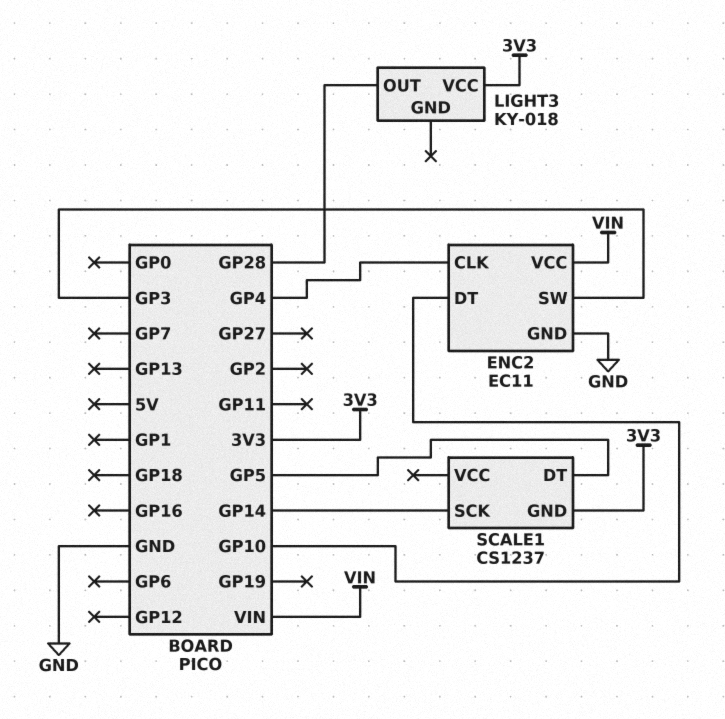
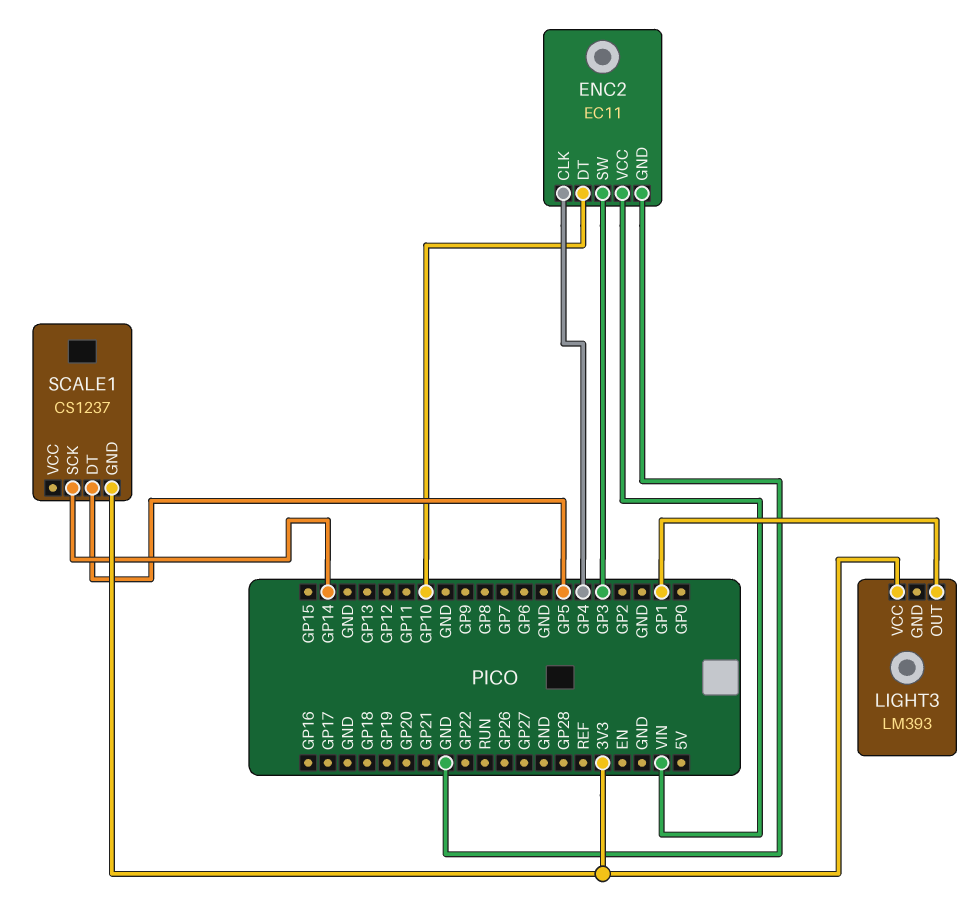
LIGHT3: KY-018 -> LM393
LIGHT3 pin OUT: GP28 -> GP1

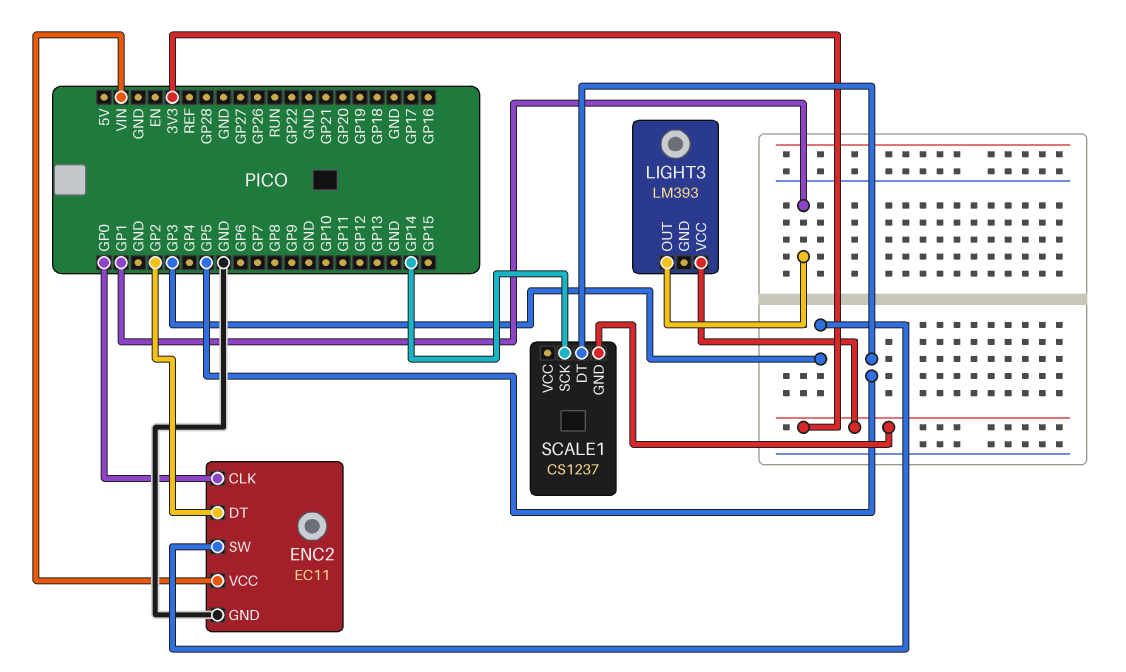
ENC2 pin CLK: GP4 -> GP0
ENC2 pin DT: GP10 -> GP2

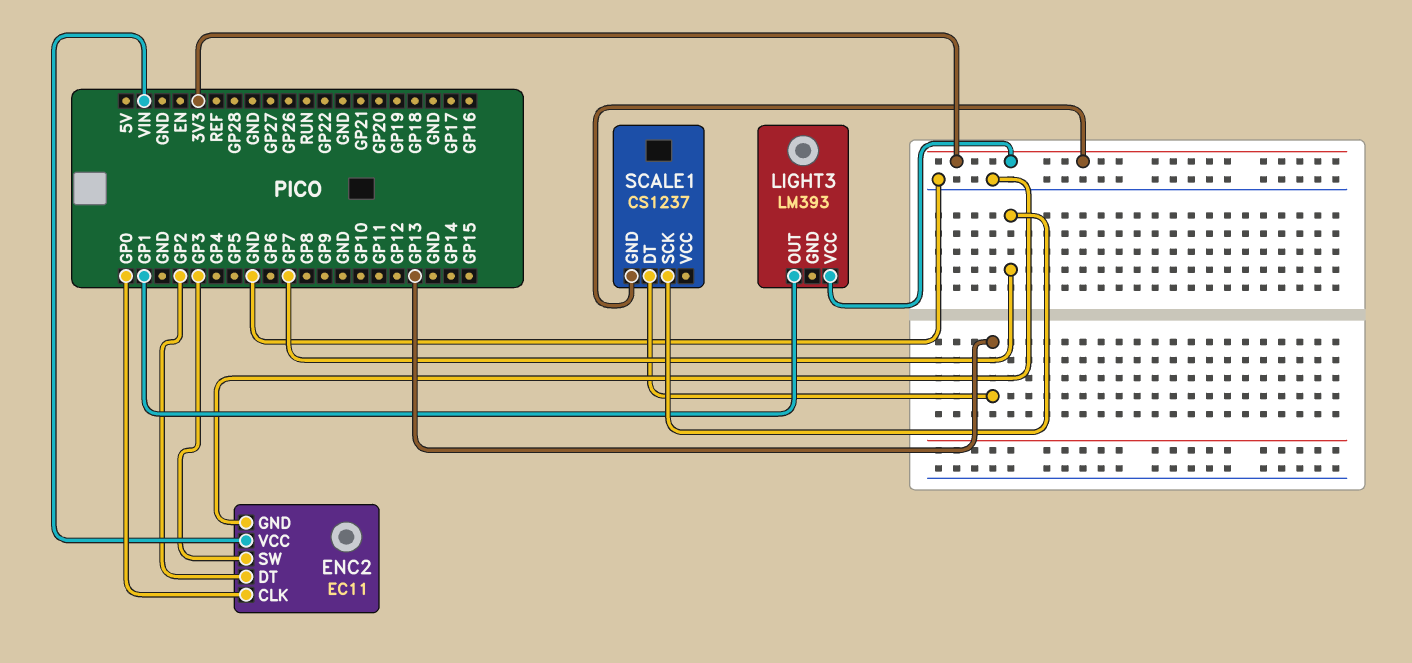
SCALE1 pin DT: GP5 -> GP13
SCALE1 pin SCK: GP14 -> GP7

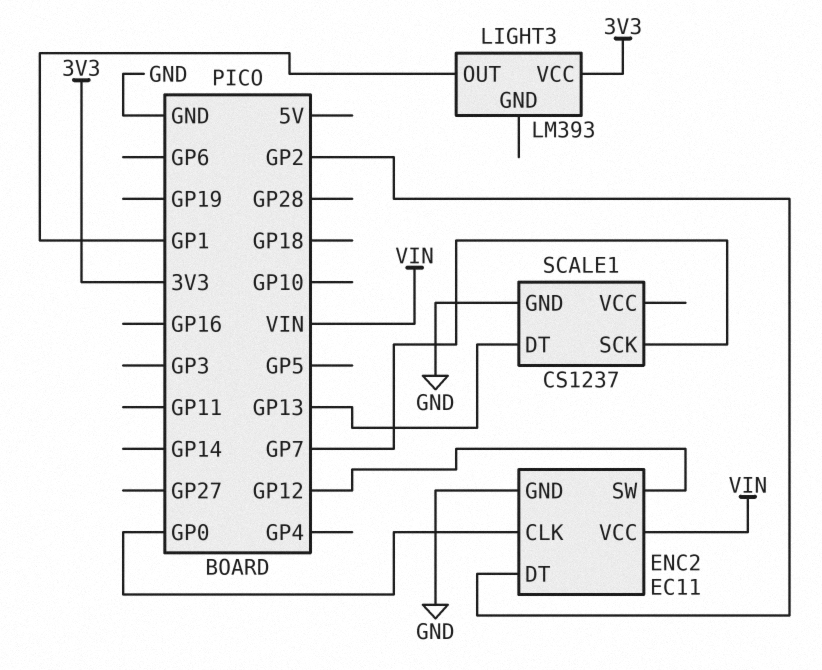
ENC2 pin SW: GP3 -> GP12
SCALE1 pin GND: 3V3 -> GND

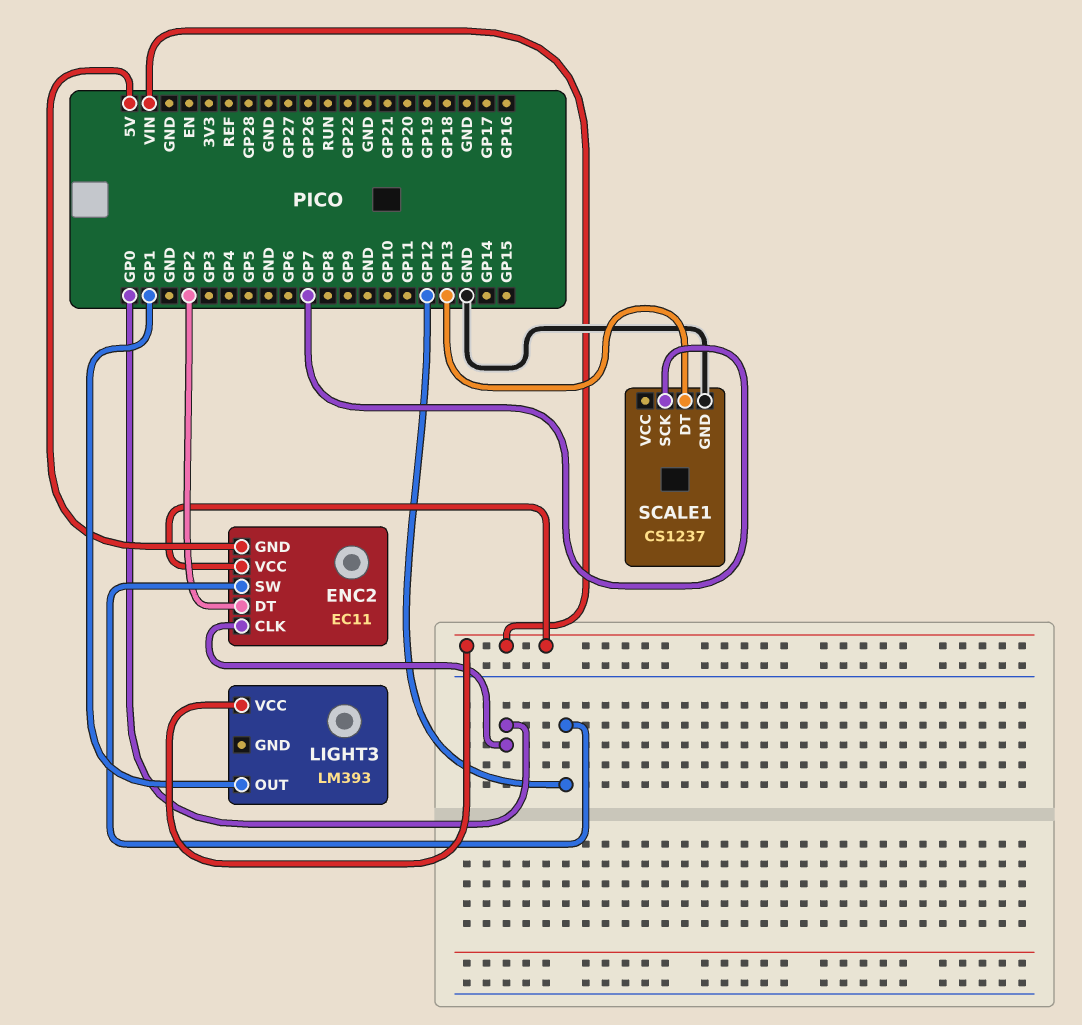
ENC2 pin GND: GND -> 5V
LIGHT3 pin VCC: 3V3 -> VIN

